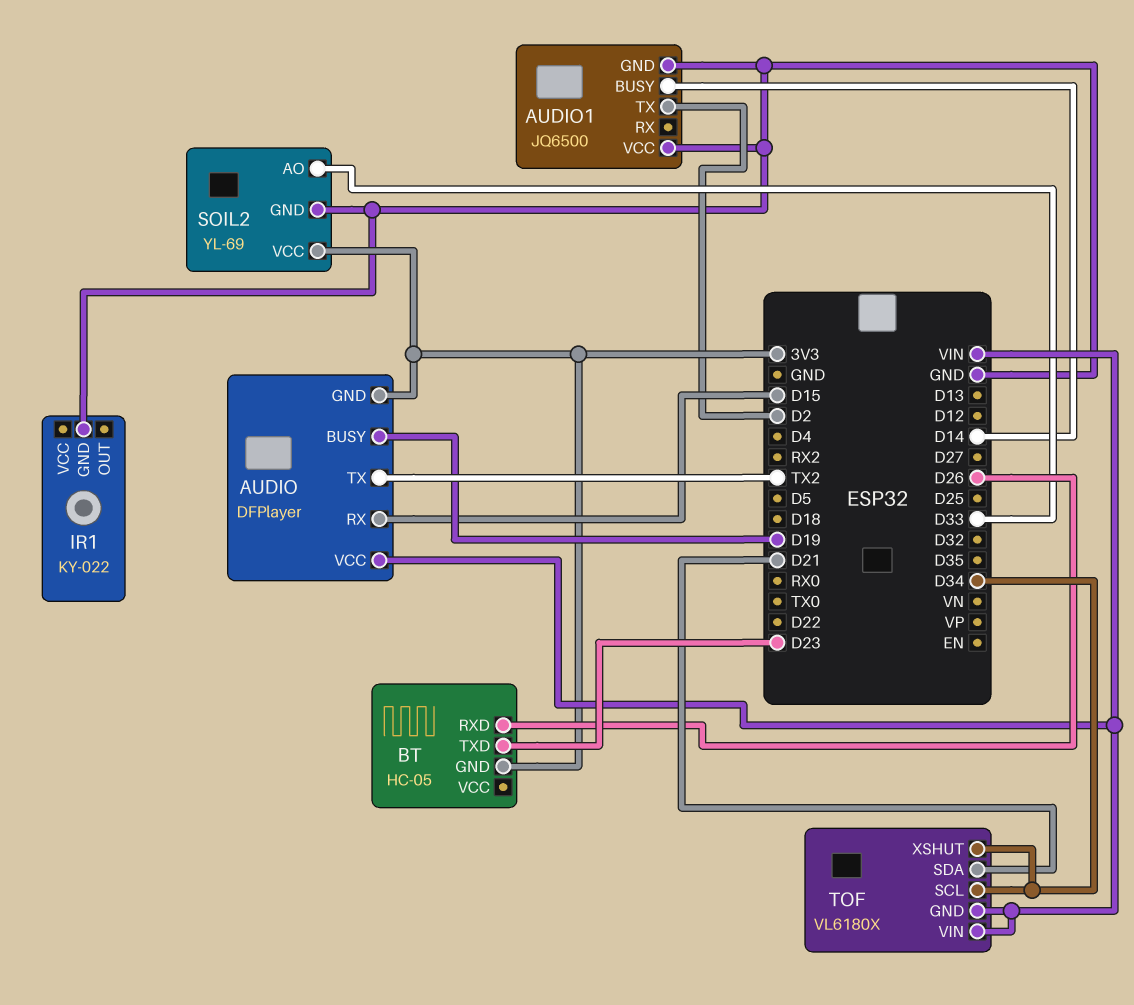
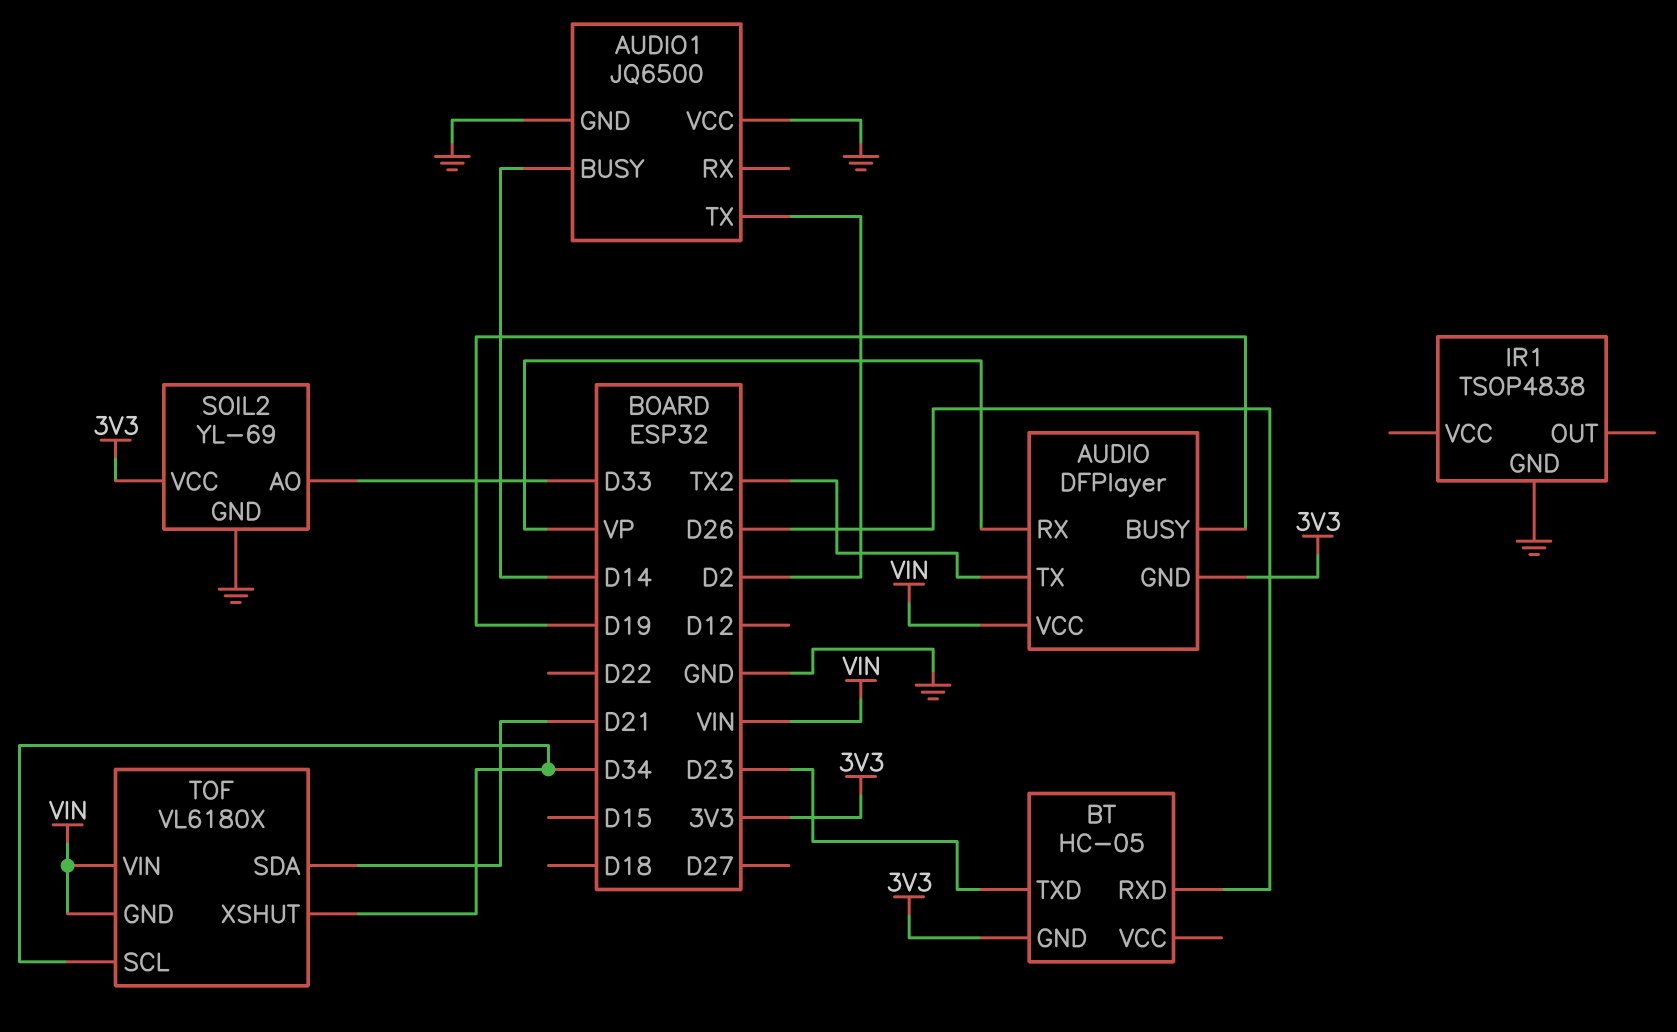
AUDIO pin RX: D15 -> VP
IR1: KY-022 -> TSOP4838

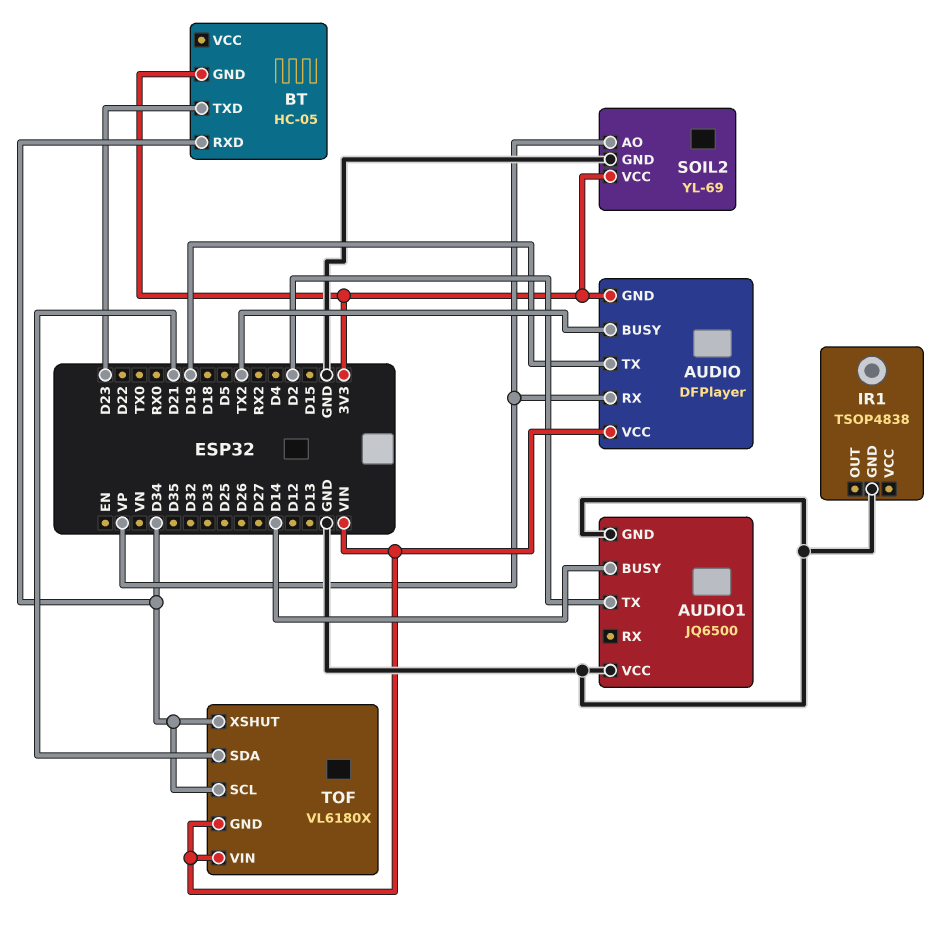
AUDIO pin BUSY: D19 -> TX2
AUDIO pin TX: TX2 -> D19
BT pin RXD: D26 -> D34
SOIL2 pin AO: D33 -> VP

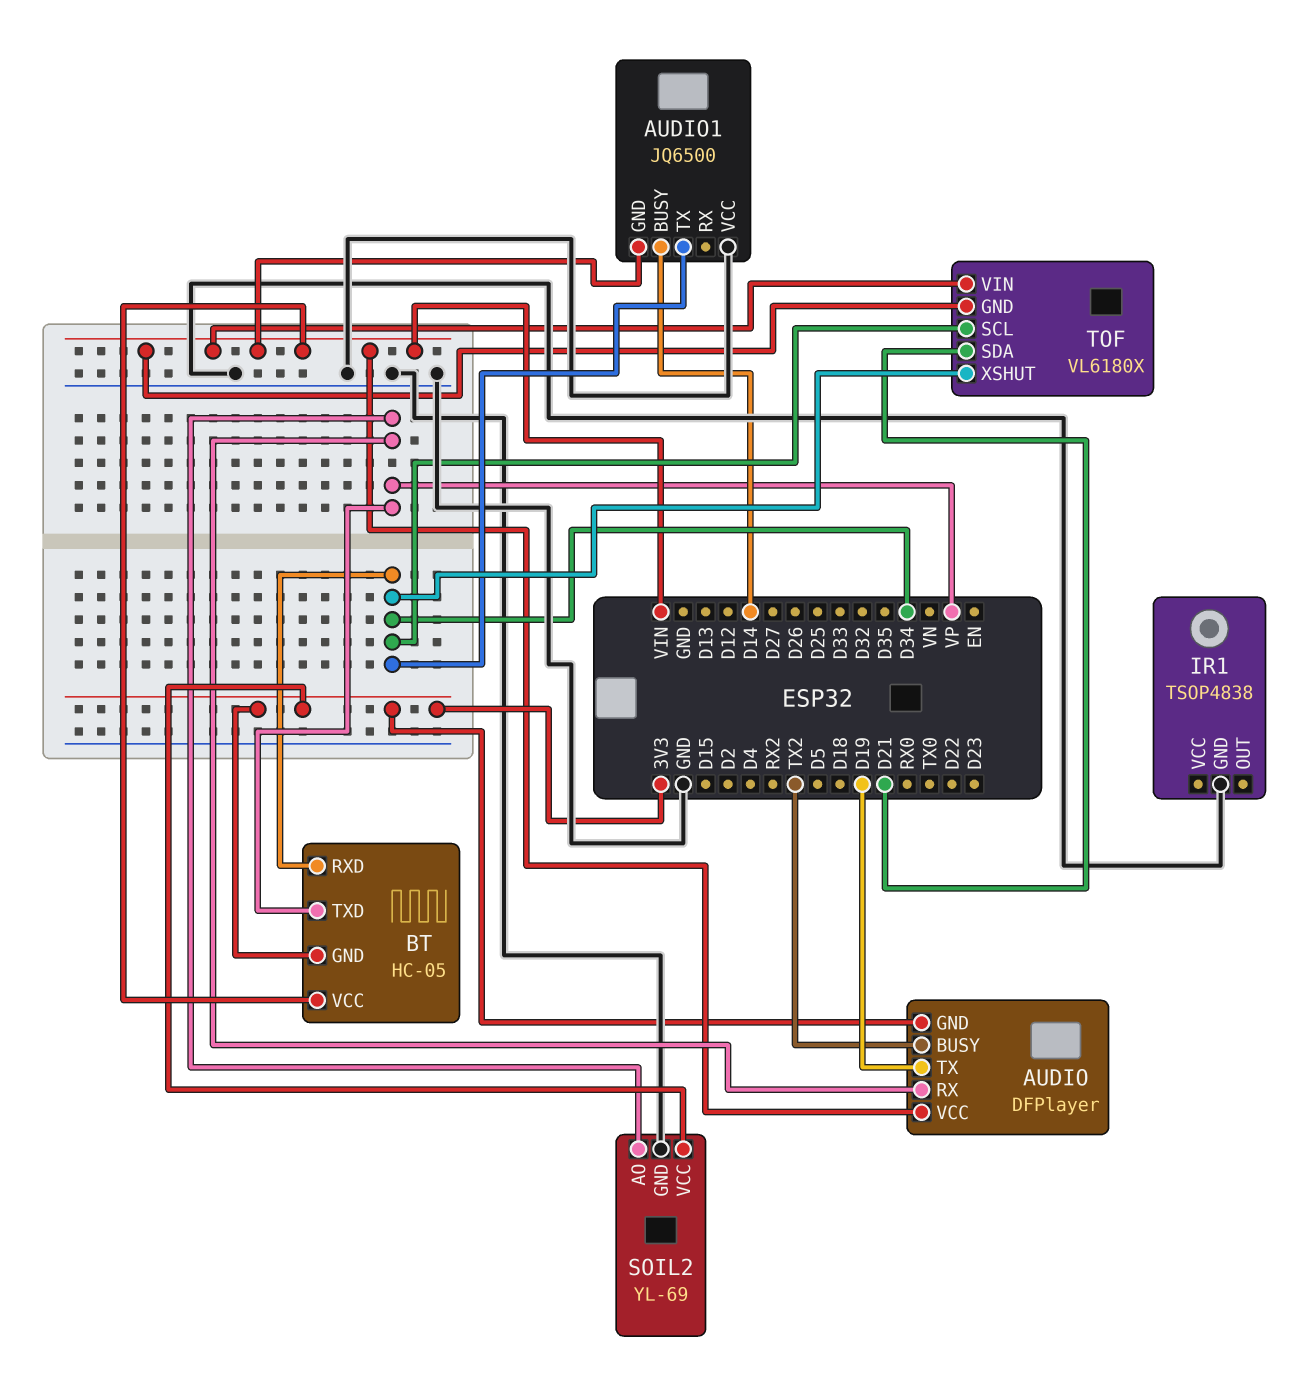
AUDIO1 pin GND: GND -> VIN
AUDIO1 pin TX: D2 -> D34
BT pin TXD: D23 -> VP
BT pin VCC: none -> VIN

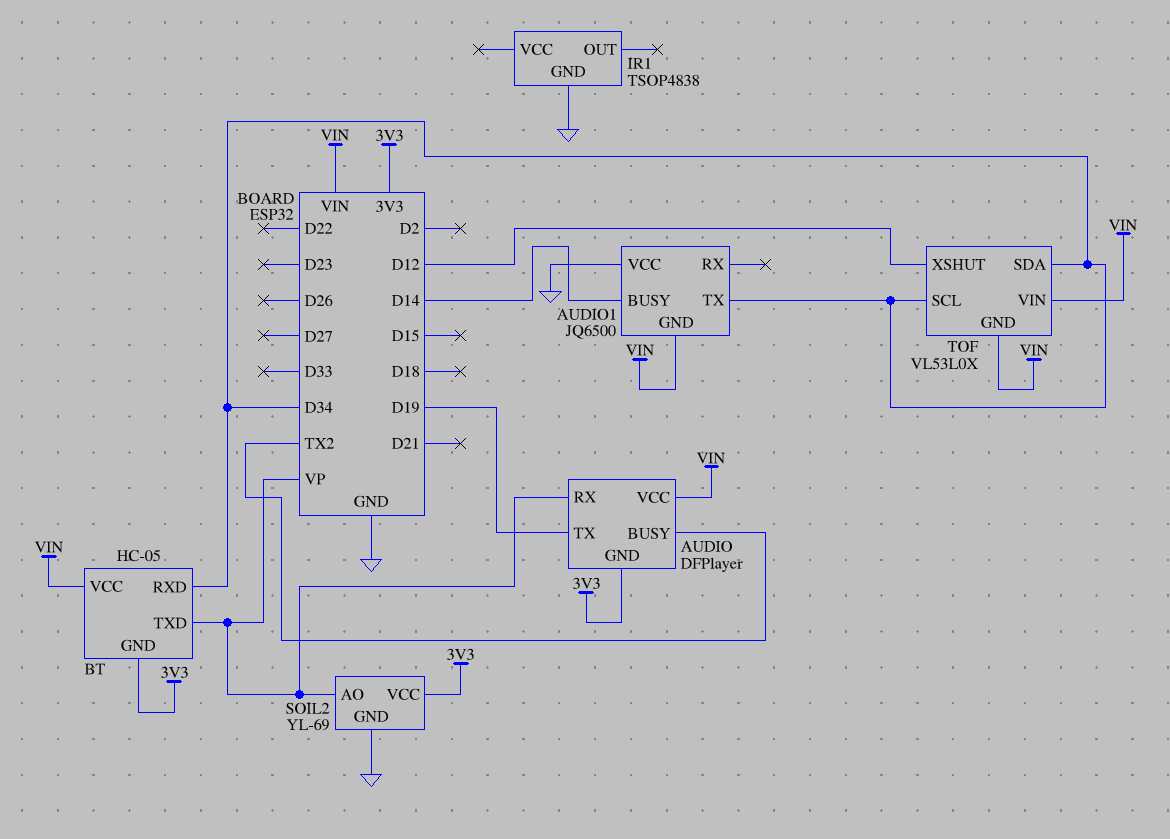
TOF: VL6180X -> VL53L0X
TOF pin SDA: D21 -> D34
TOF pin XSHUT: D34 -> D12

